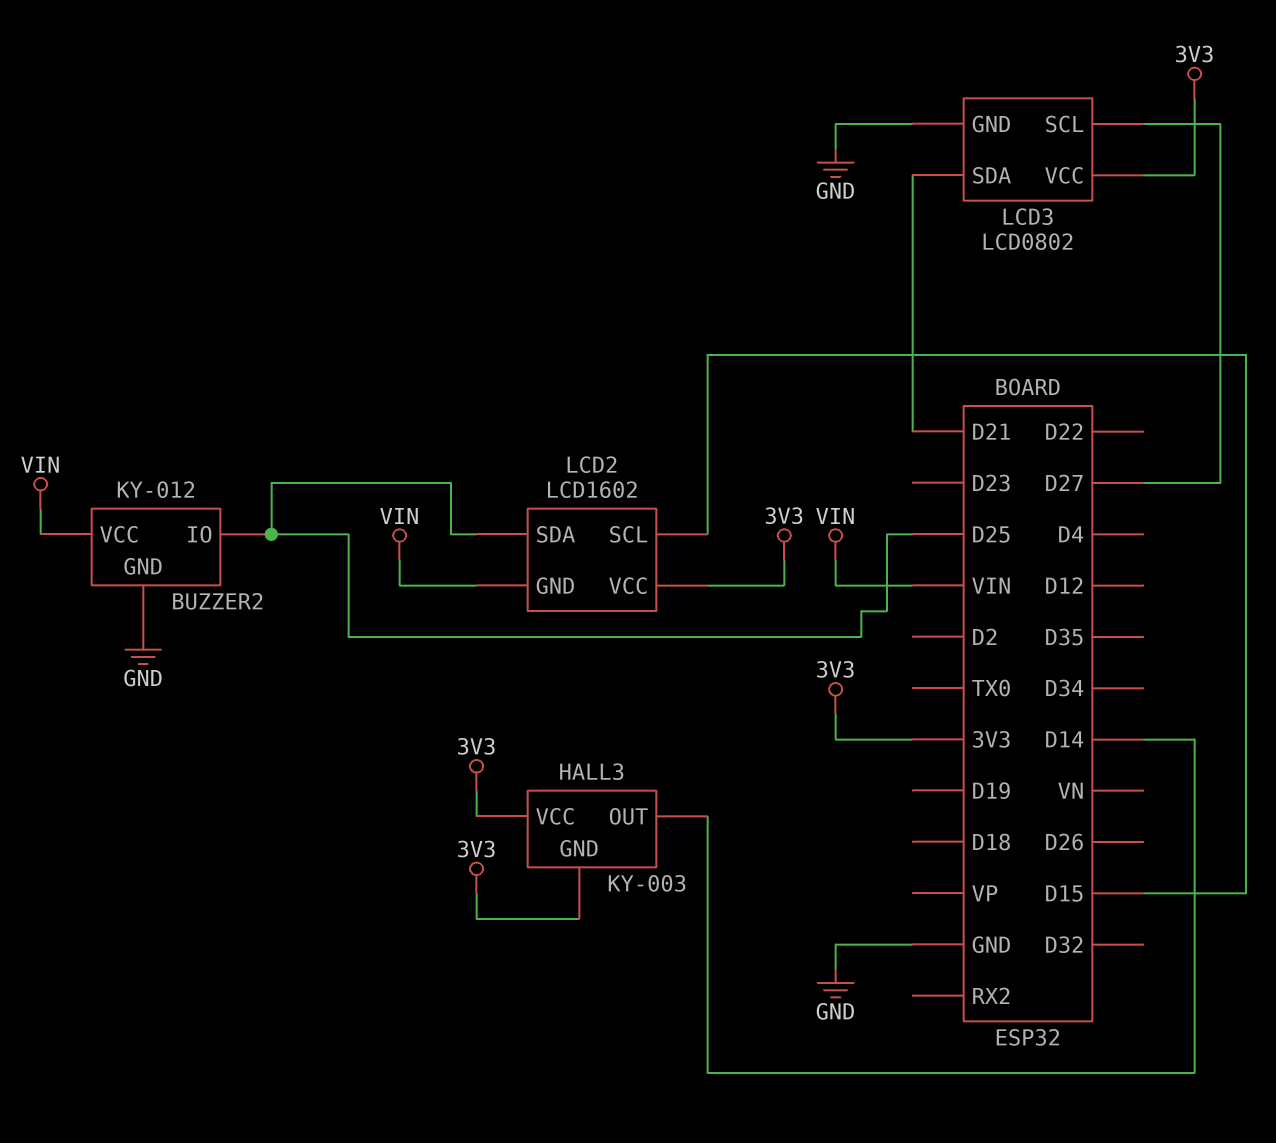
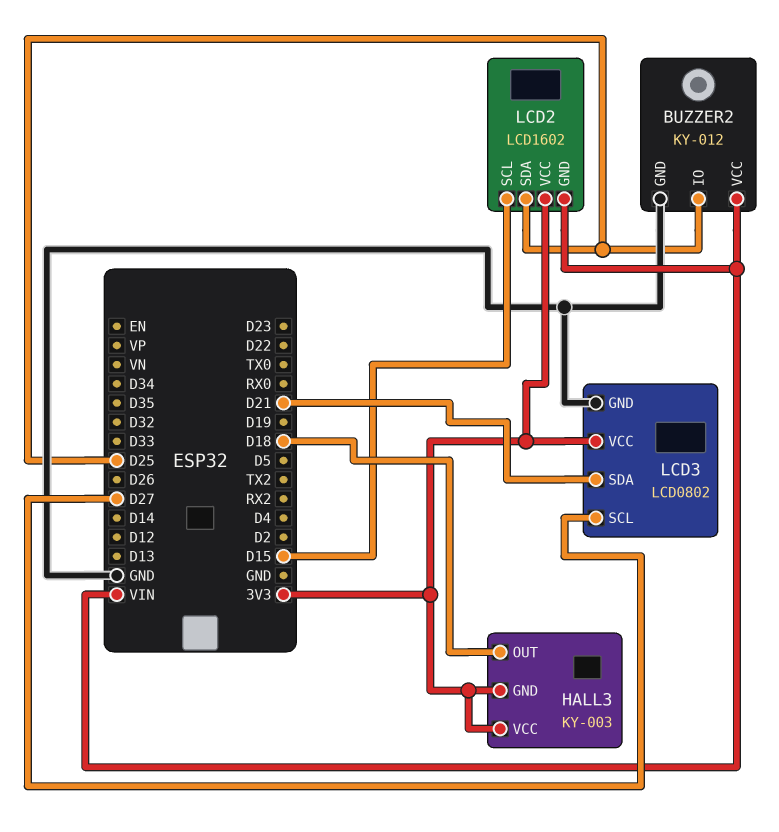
HALL3 pin OUT: D14 -> D18

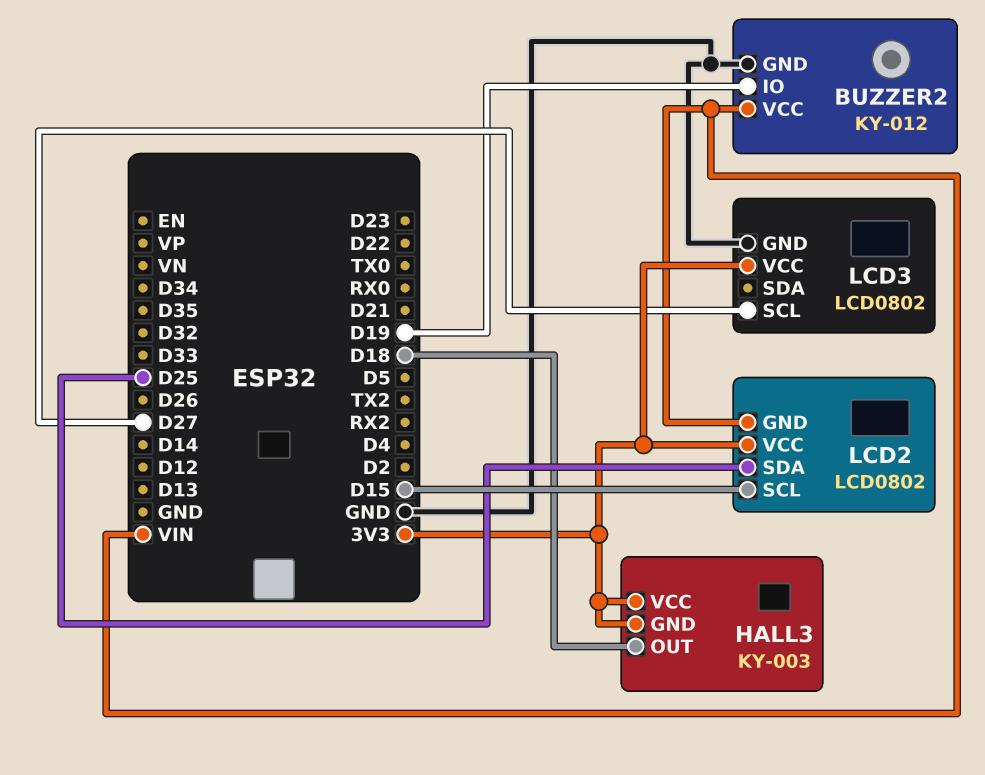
BUZZER2 pin IO: D25 -> D19
LCD2: LCD1602 -> LCD0802
LCD3 pin SDA: D21 -> none

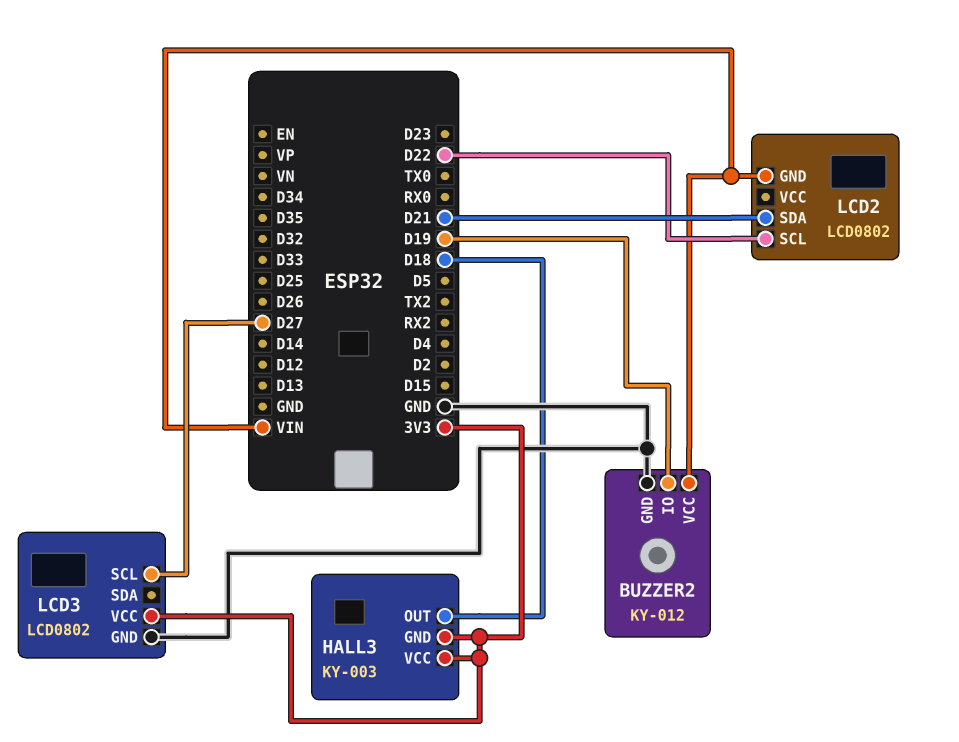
LCD2 pin SCL: D15 -> D22
LCD2 pin SDA: D25 -> D21
LCD2 pin VCC: 3V3 -> none

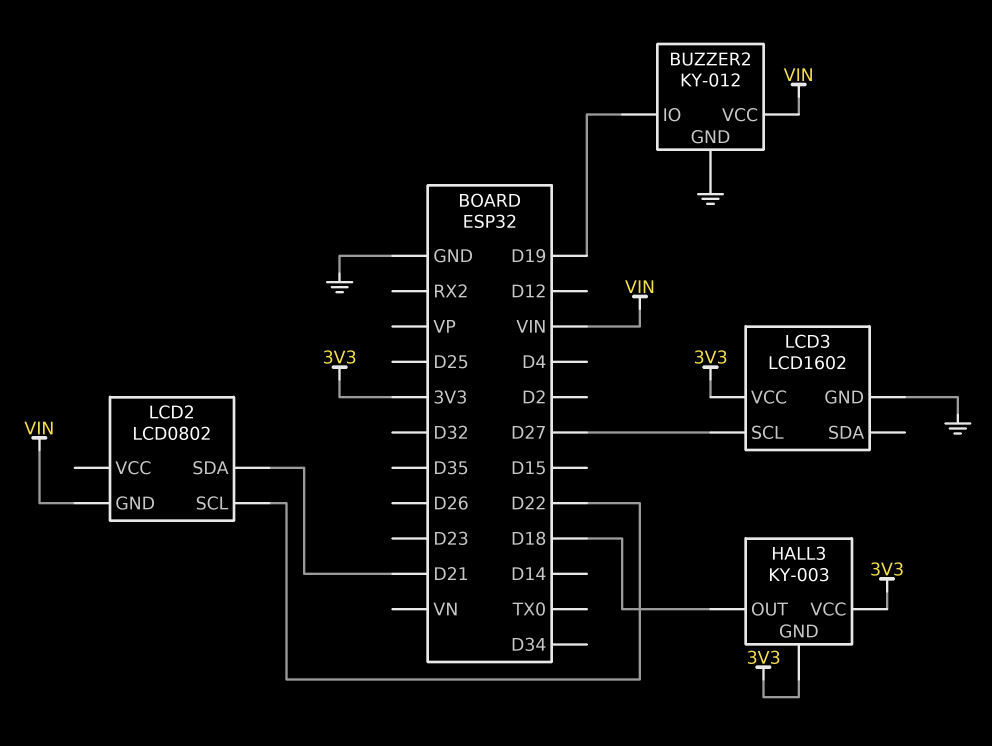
LCD3: LCD0802 -> LCD1602

